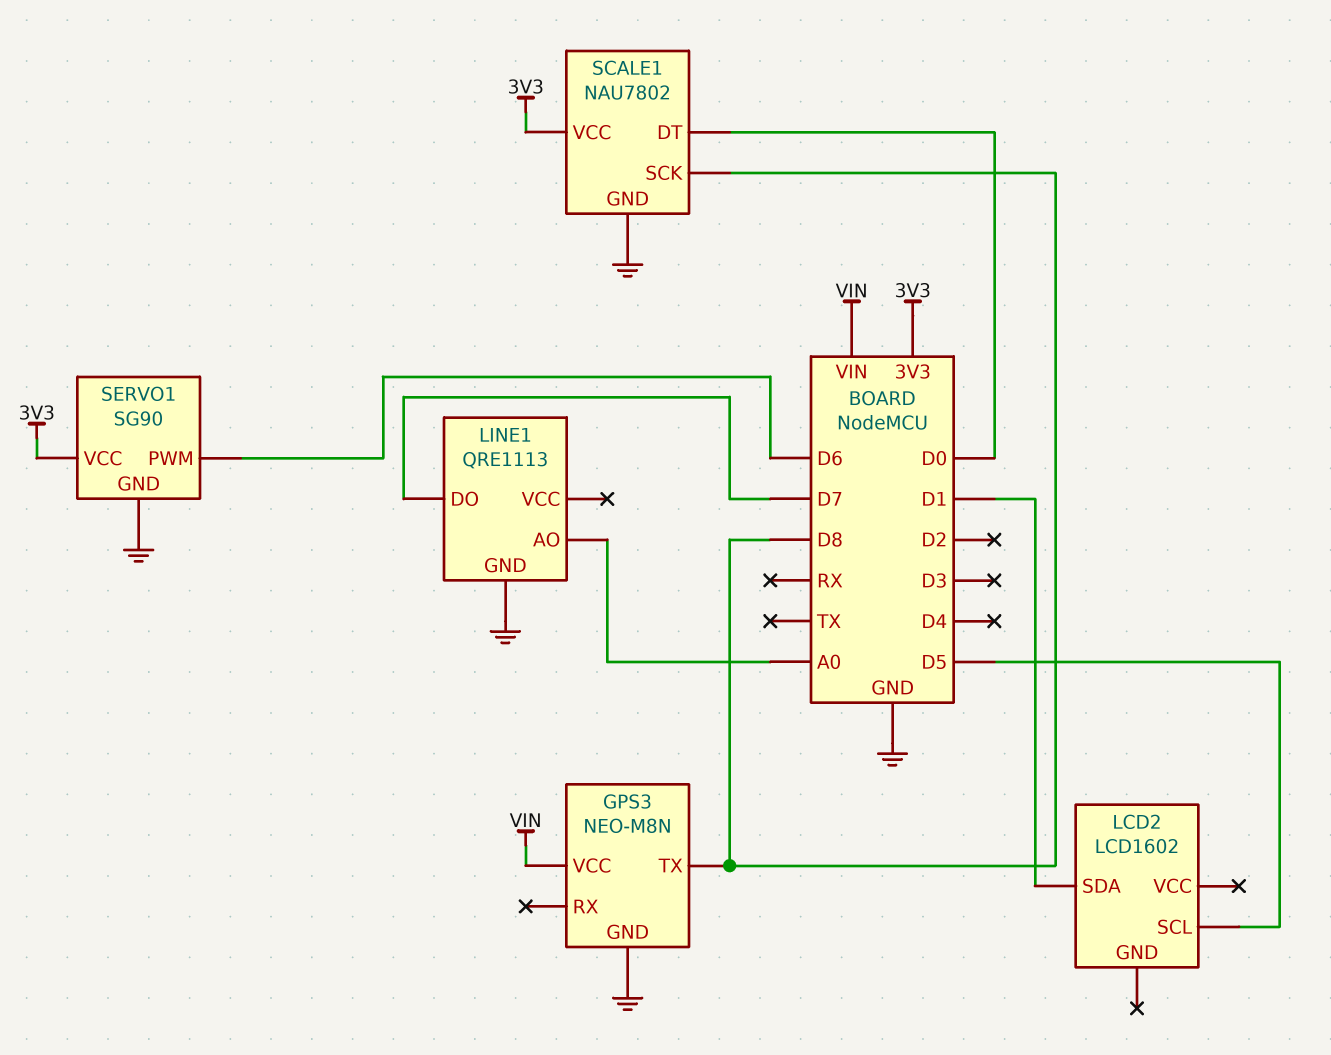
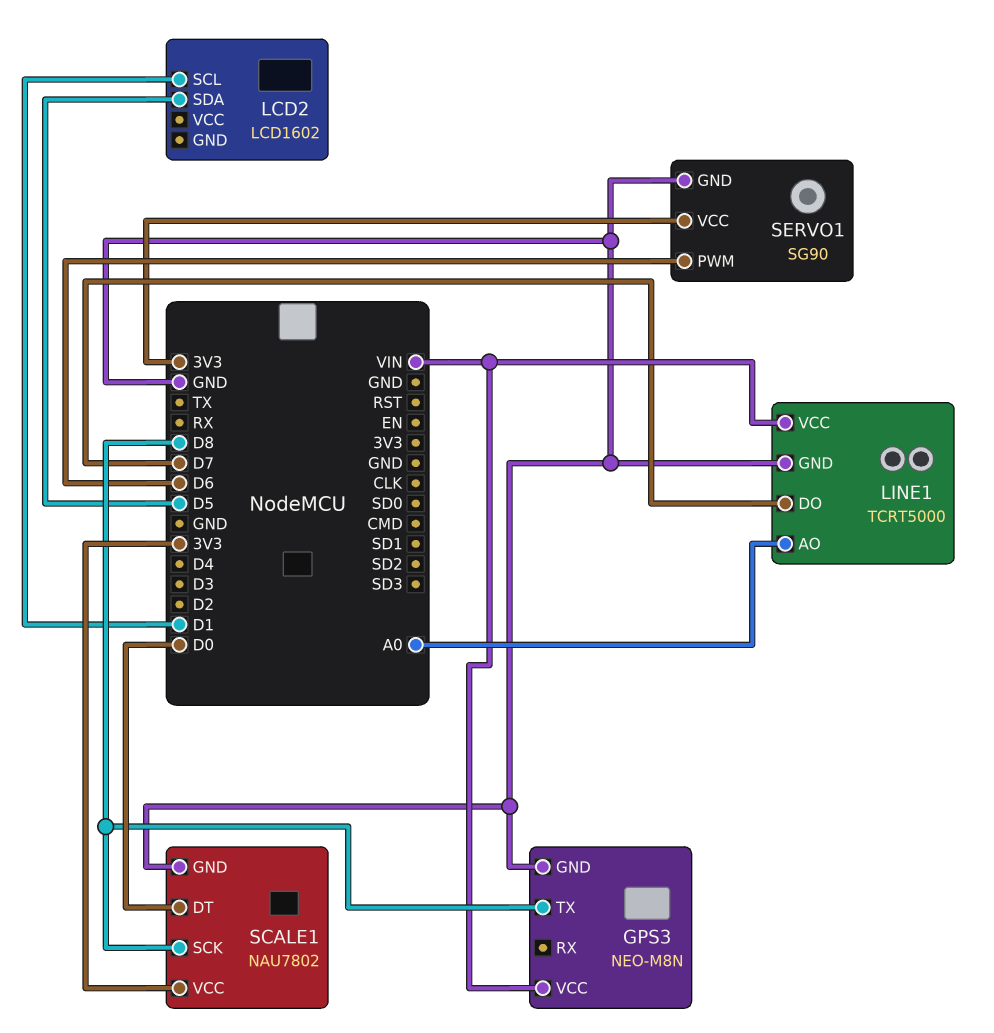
LCD2 pin SCL: D5 -> D1
LCD2 pin SDA: D1 -> D5
LINE1: QRE1113 -> TCRT5000
LINE1 pin VCC: none -> VIN

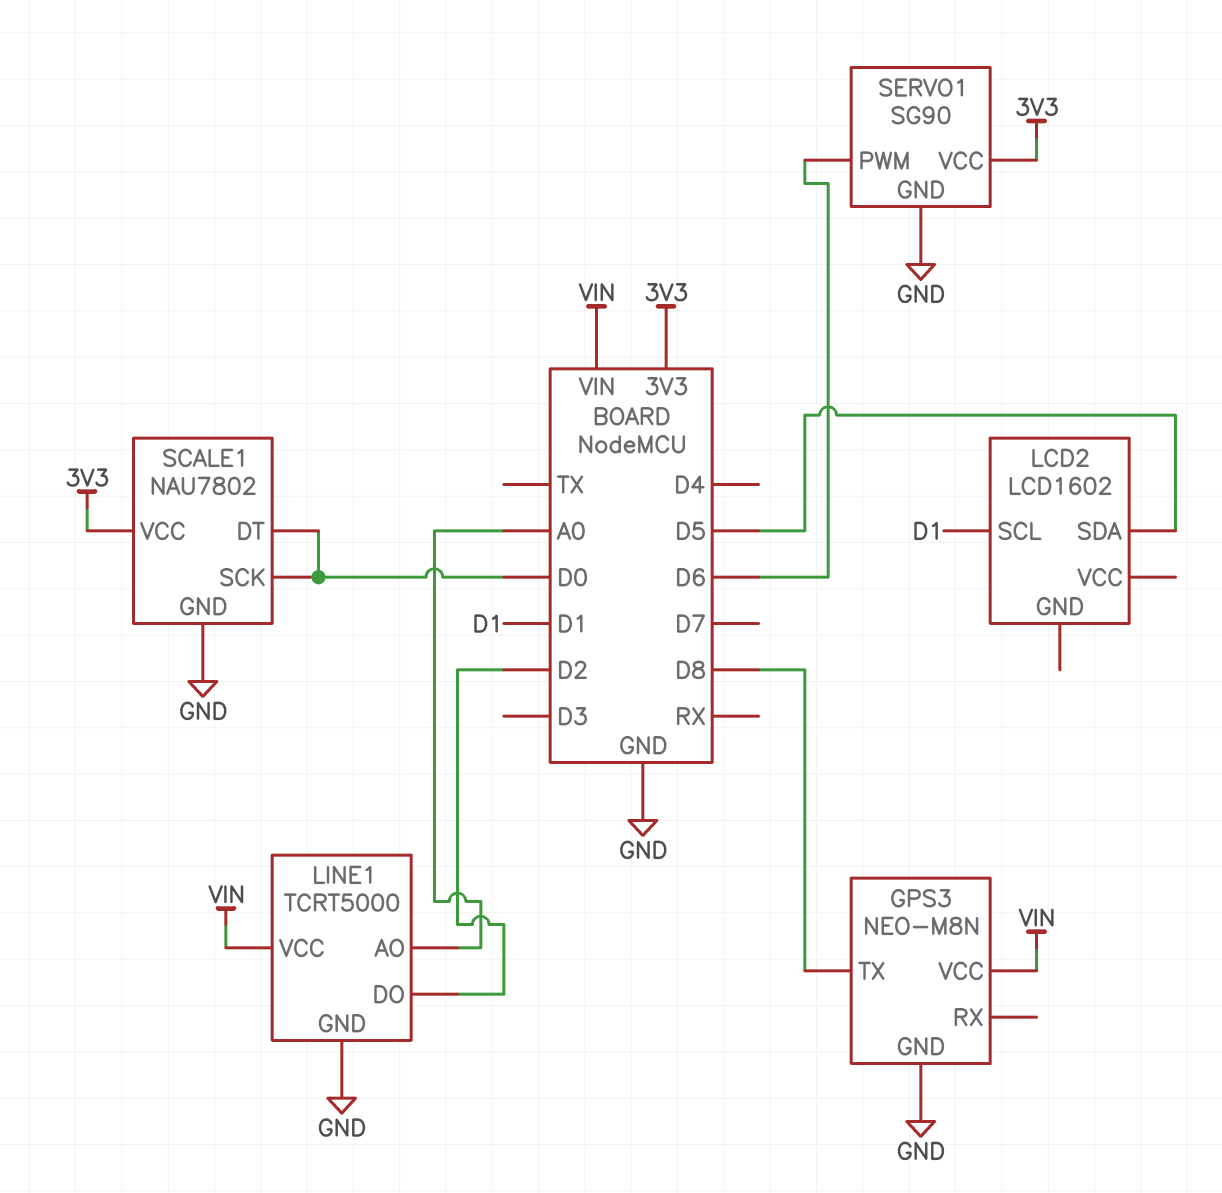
LINE1 pin DO: D7 -> D2
SCALE1 pin SCK: D8 -> D0

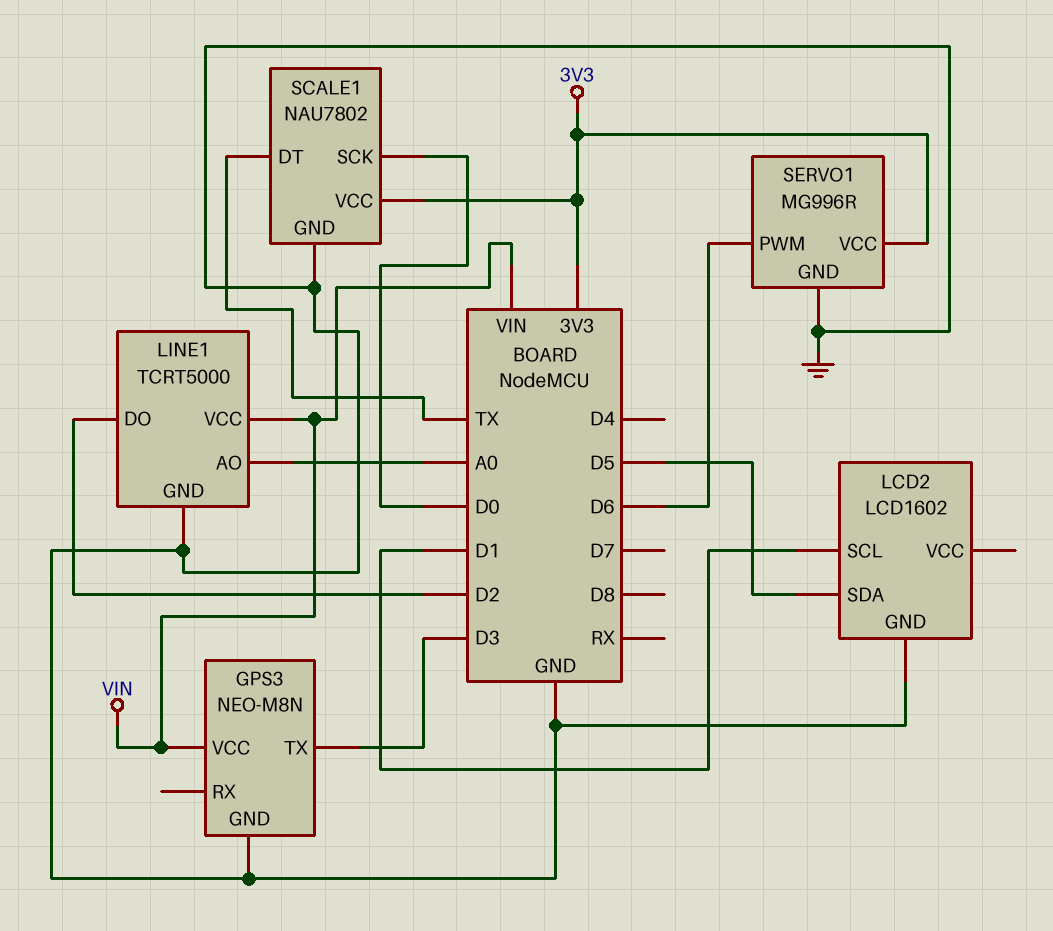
GPS3 pin TX: D8 -> D3
LCD2 pin GND: none -> GND
SCALE1 pin DT: D0 -> TX
SERVO1: SG90 -> MG996R

